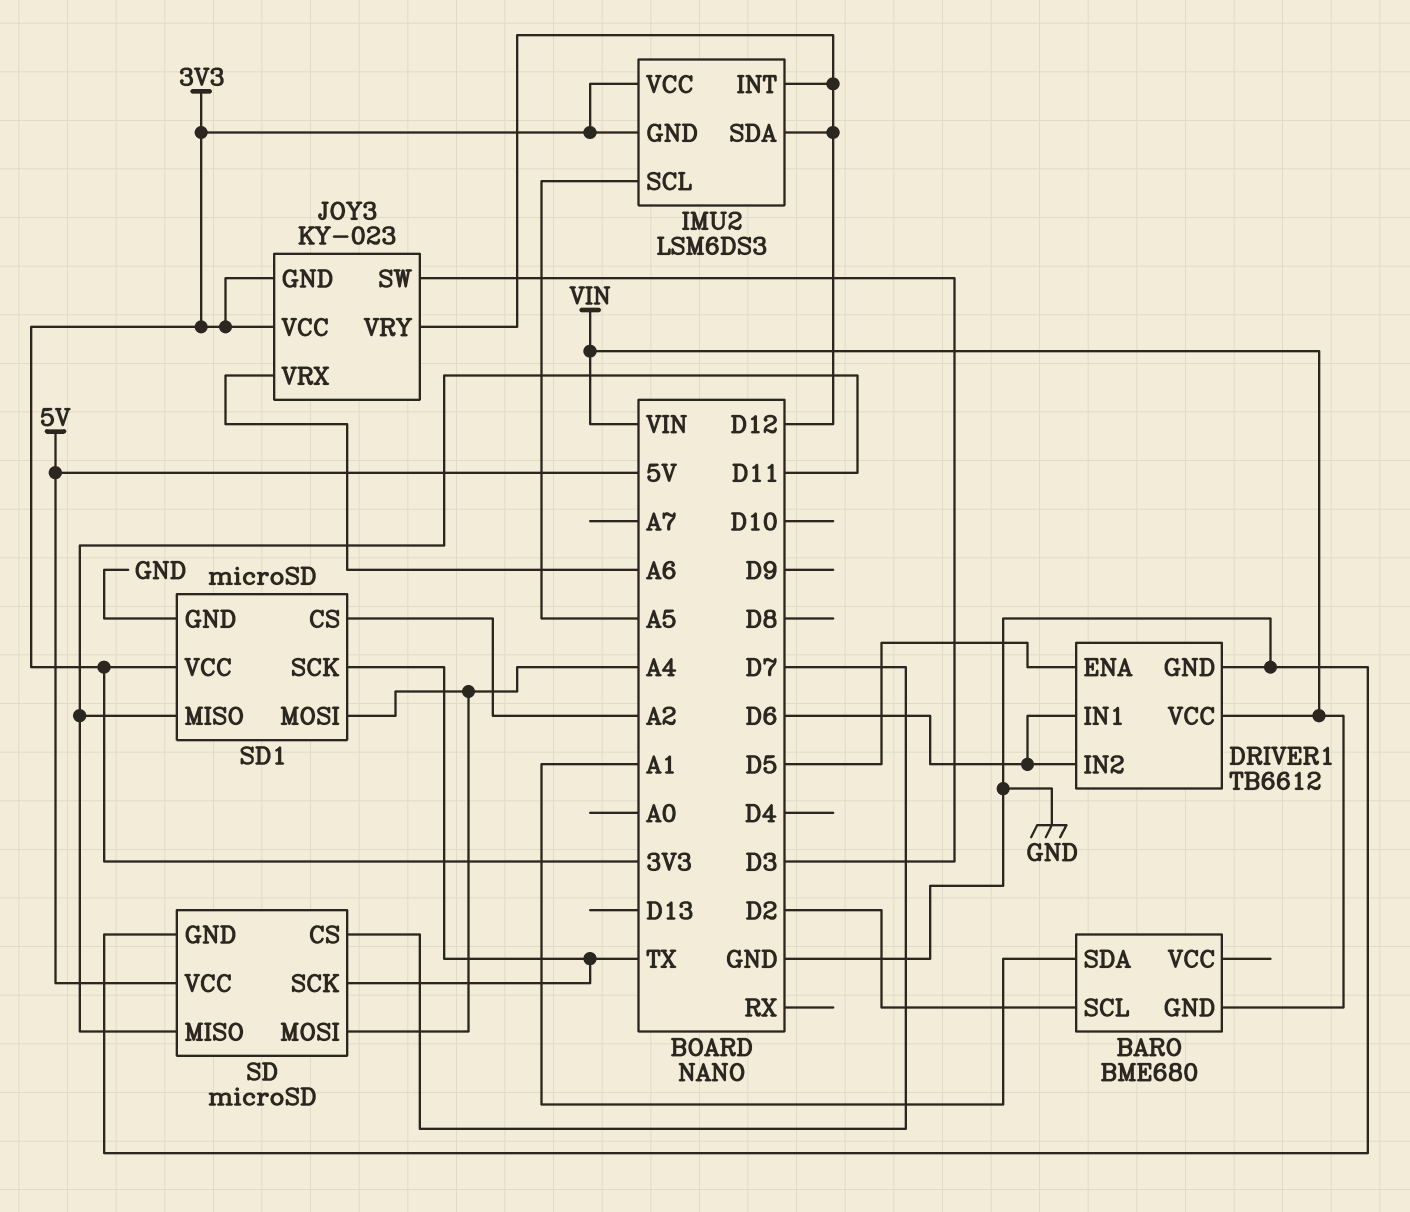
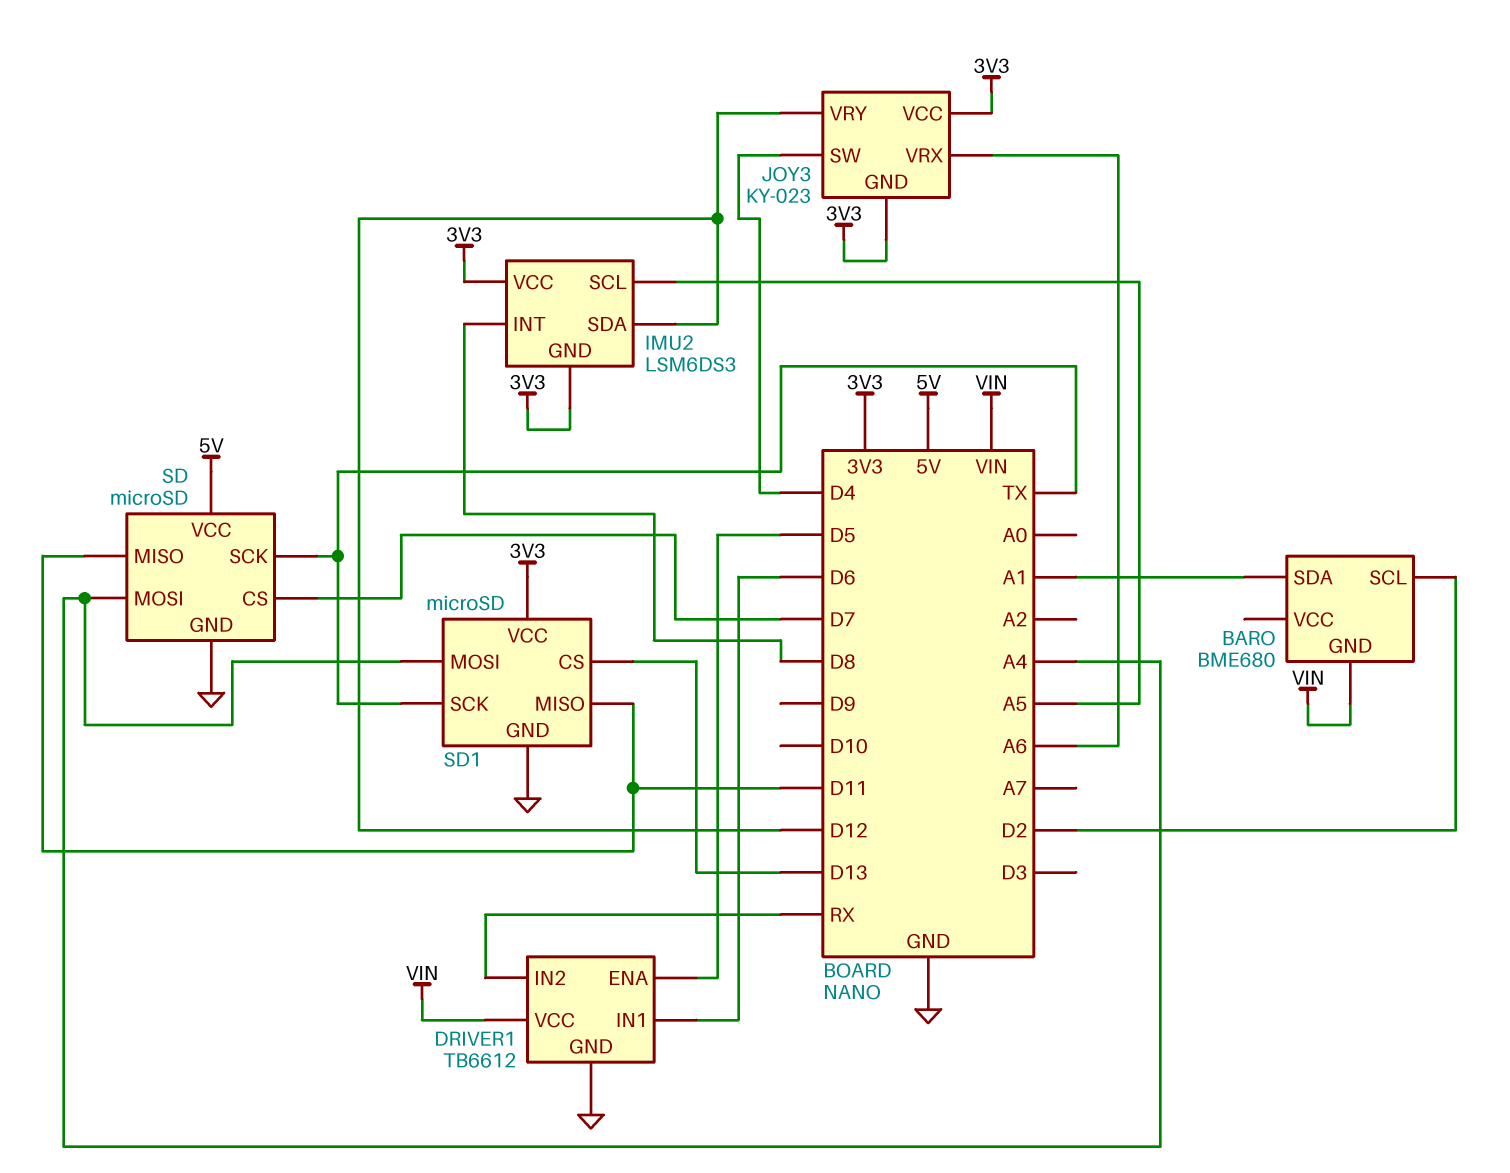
DRIVER1 pin IN2: D6 -> RX
IMU2 pin INT: D12 -> D8
JOY3 pin SW: D3 -> D4
SD1 pin CS: A2 -> D13

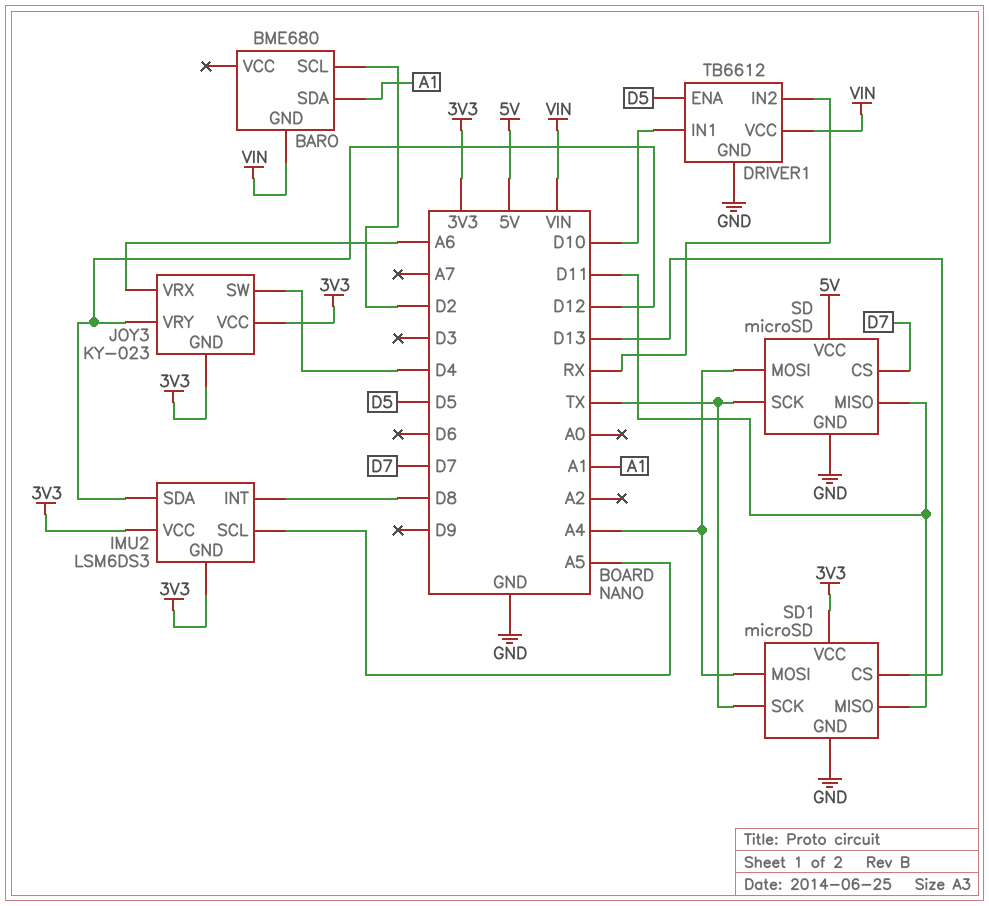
DRIVER1 pin IN1: D6 -> D10

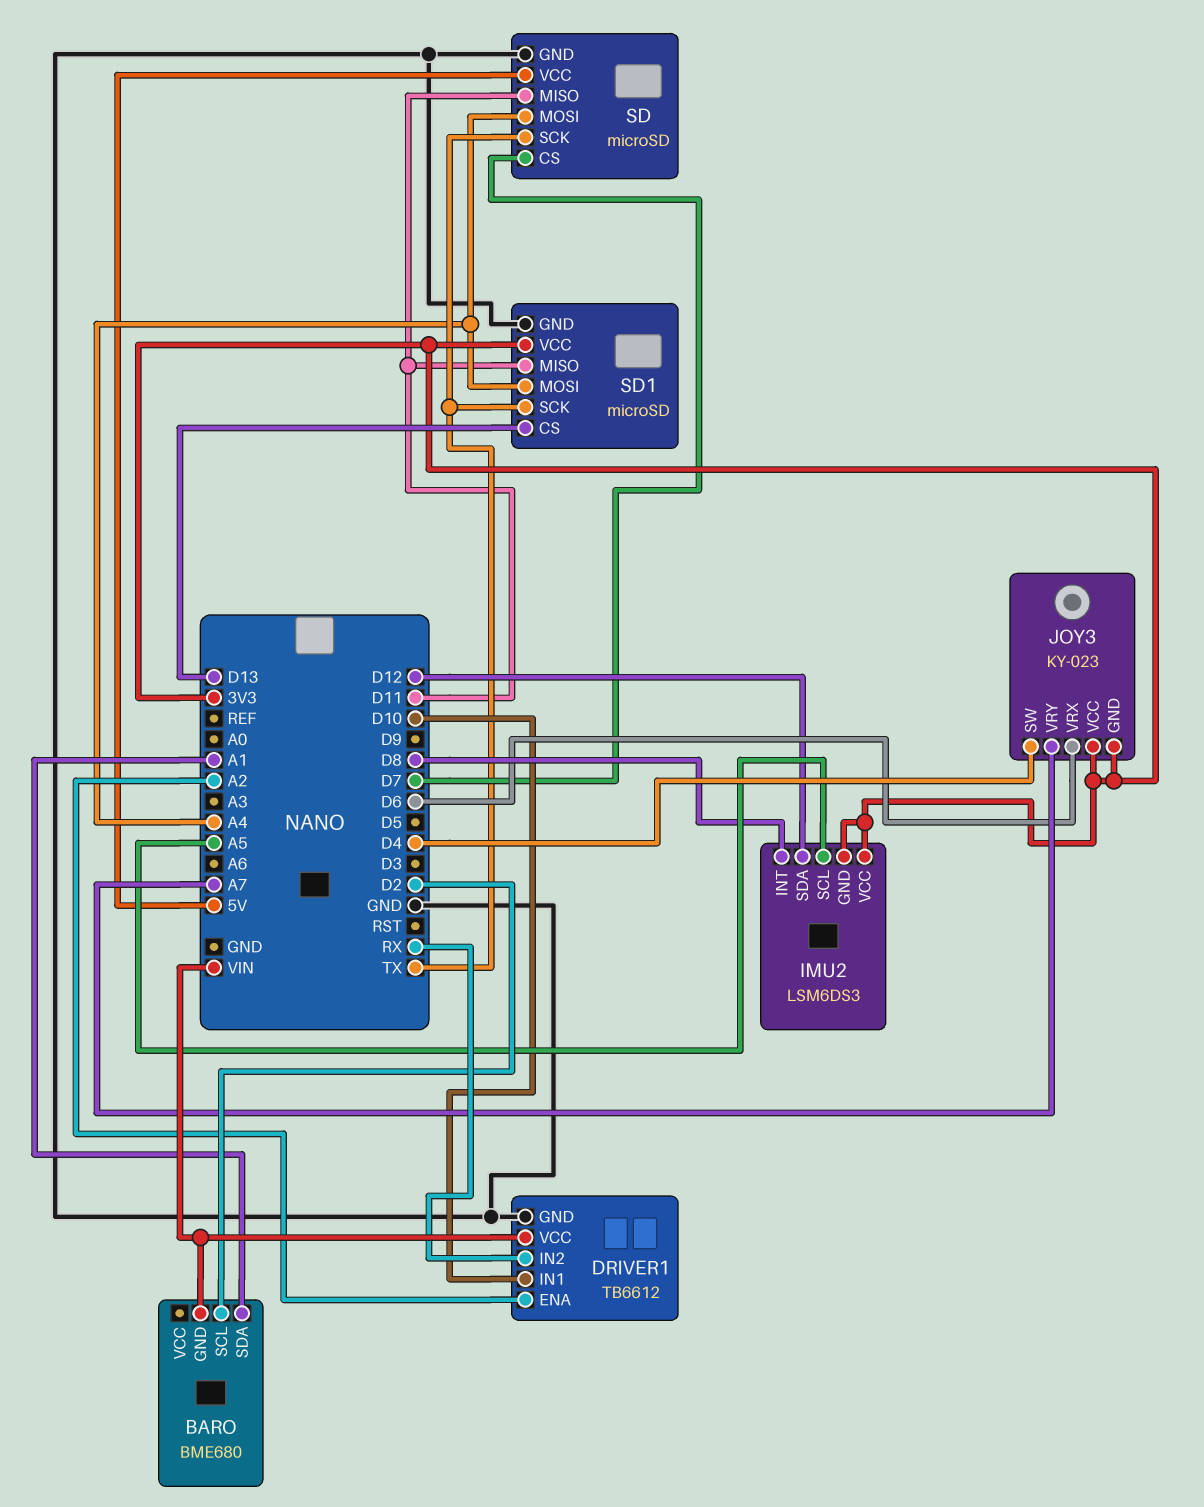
DRIVER1 pin ENA: D5 -> A2
JOY3 pin VRX: A6 -> D6
JOY3 pin VRY: D12 -> A7

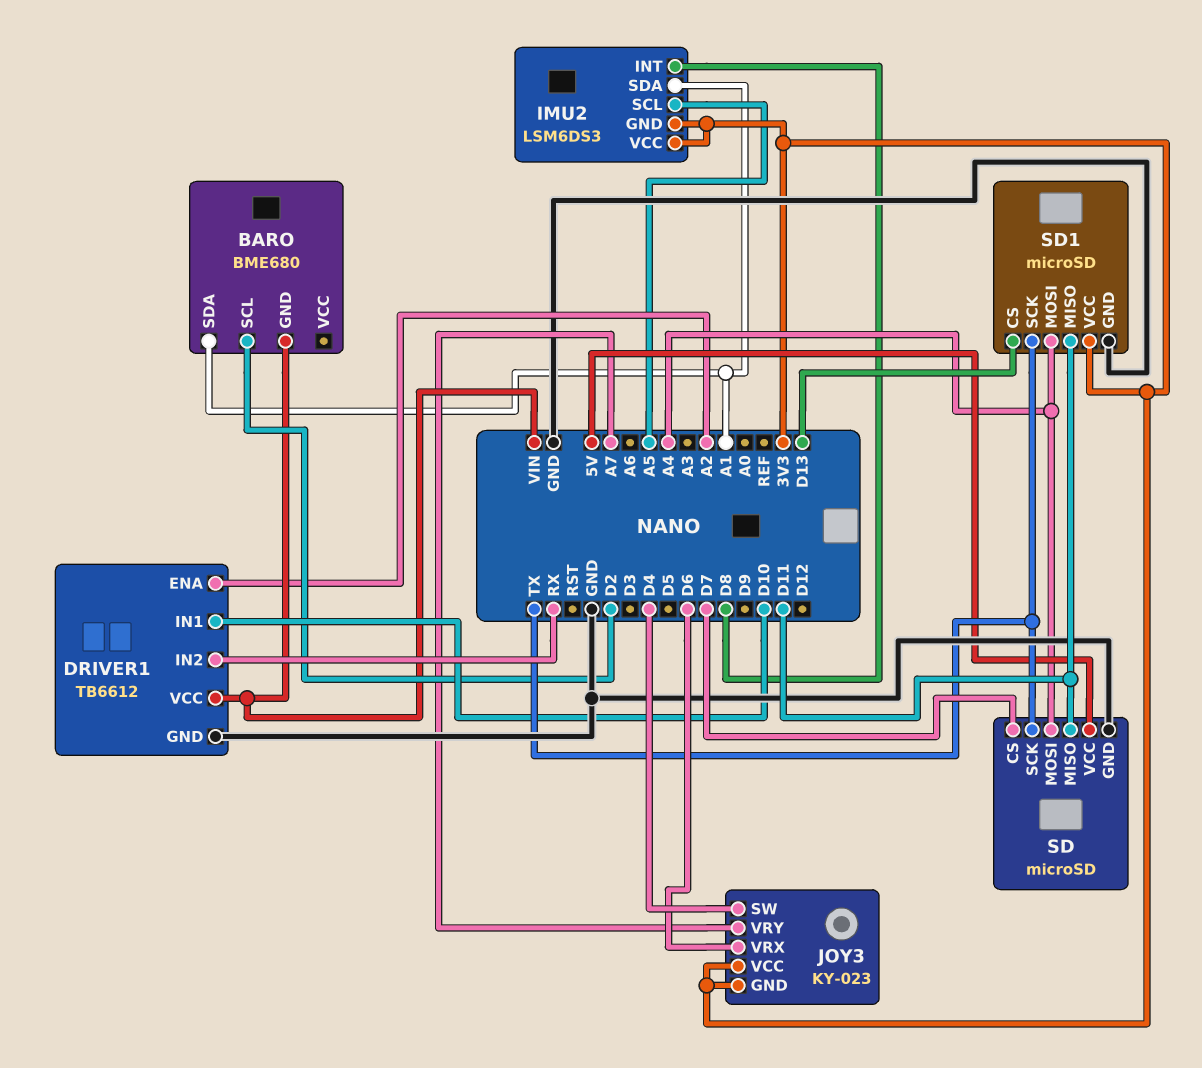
IMU2 pin SDA: D12 -> A1

